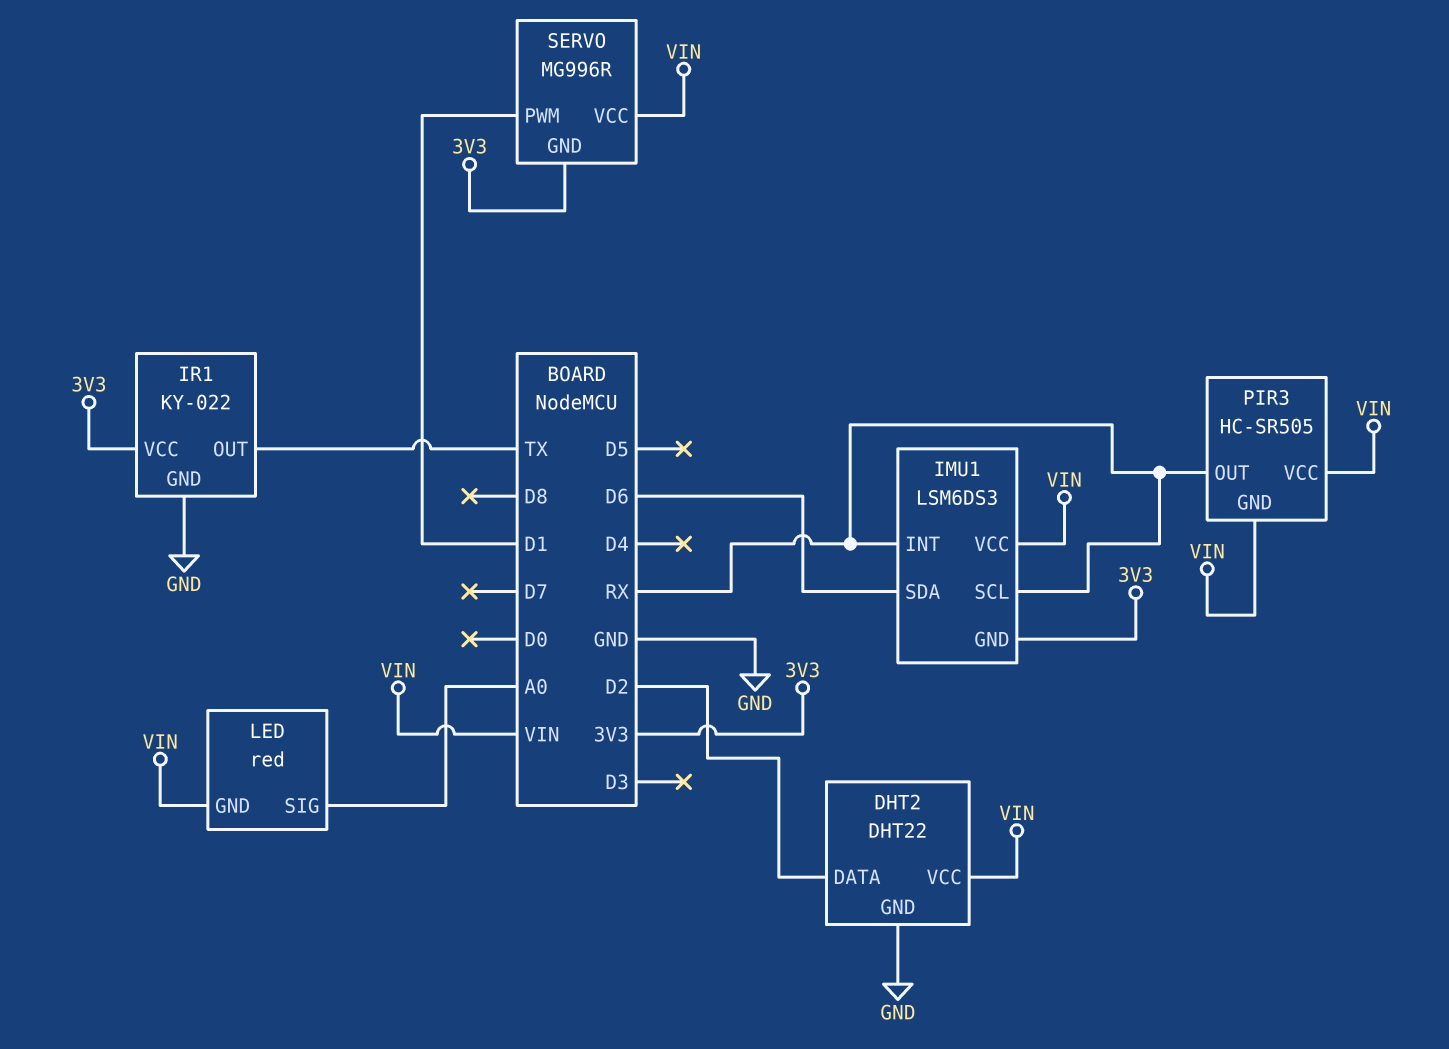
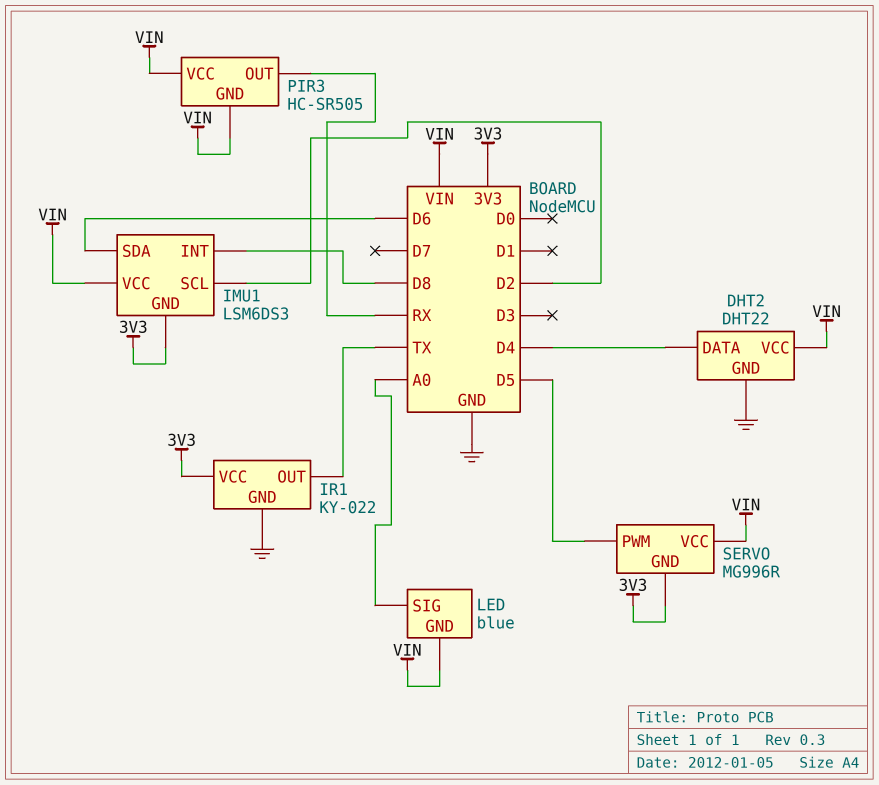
DHT2 pin DATA: D2 -> D4
IMU1 pin INT: RX -> D8
IMU1 pin SCL: RX -> D2
LED: red -> blue
SERVO pin PWM: D1 -> D5

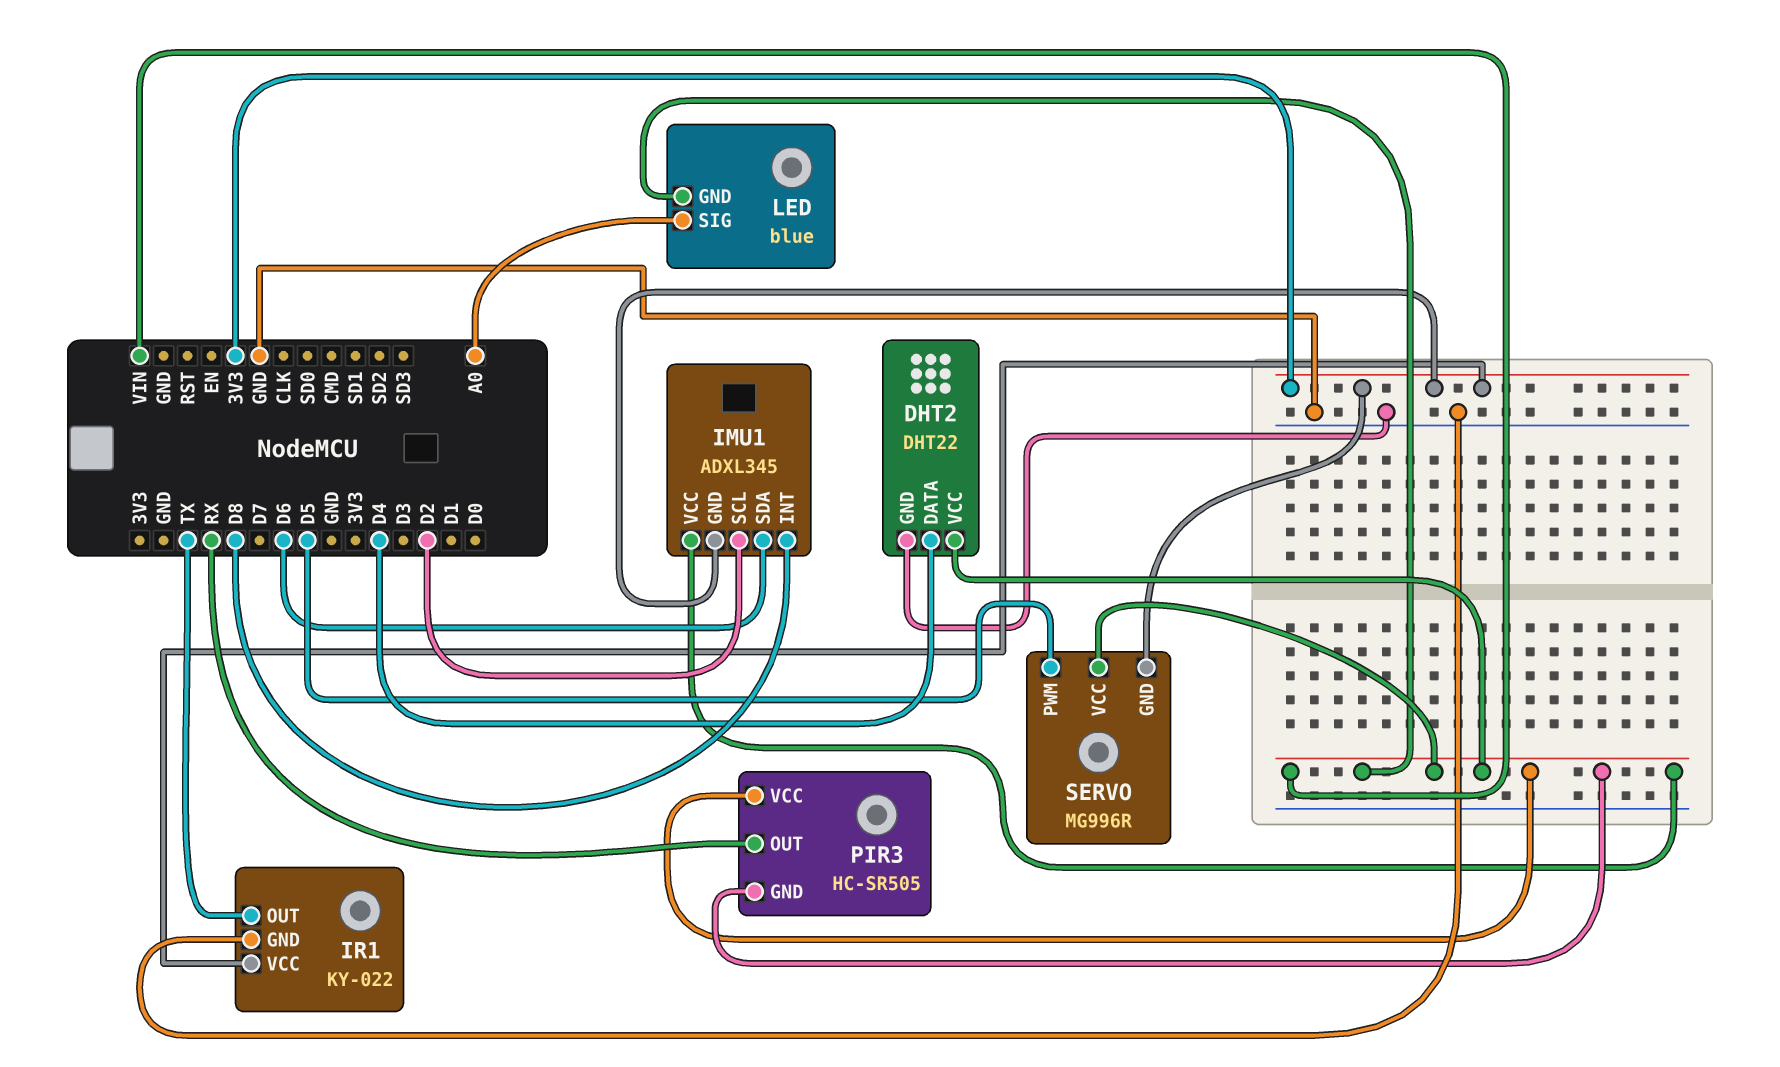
IMU1: LSM6DS3 -> ADXL345

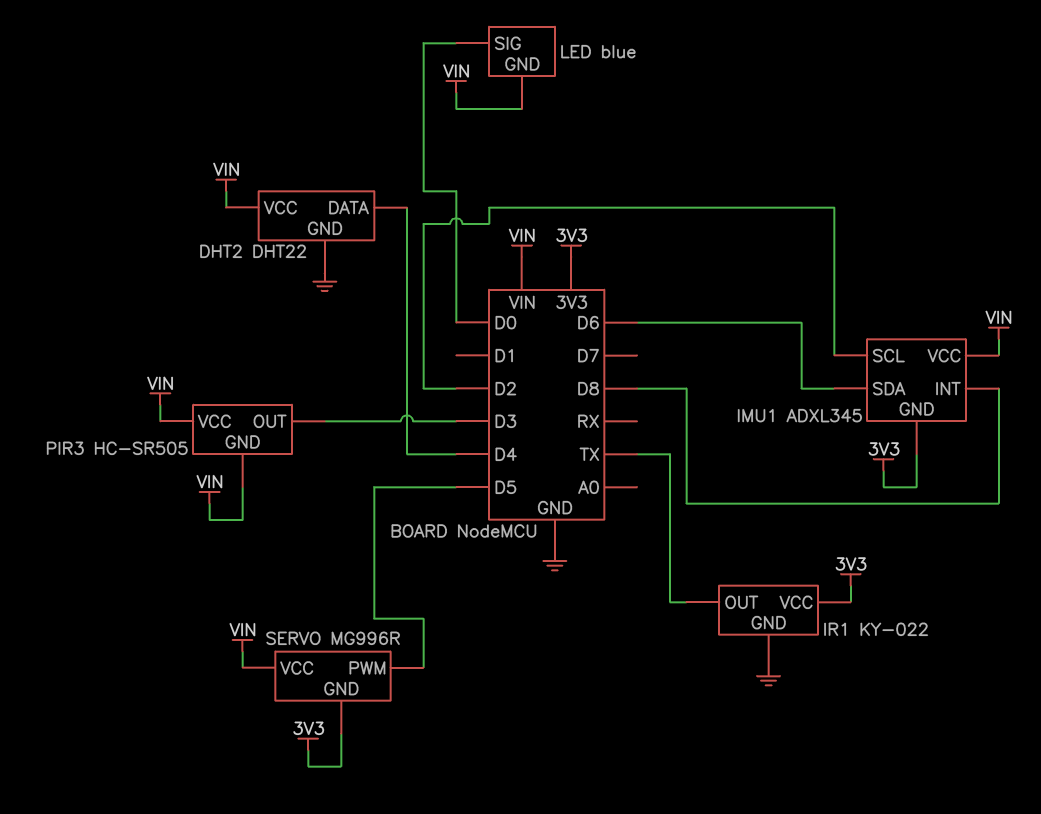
LED pin SIG: A0 -> D0
PIR3 pin OUT: RX -> D3

